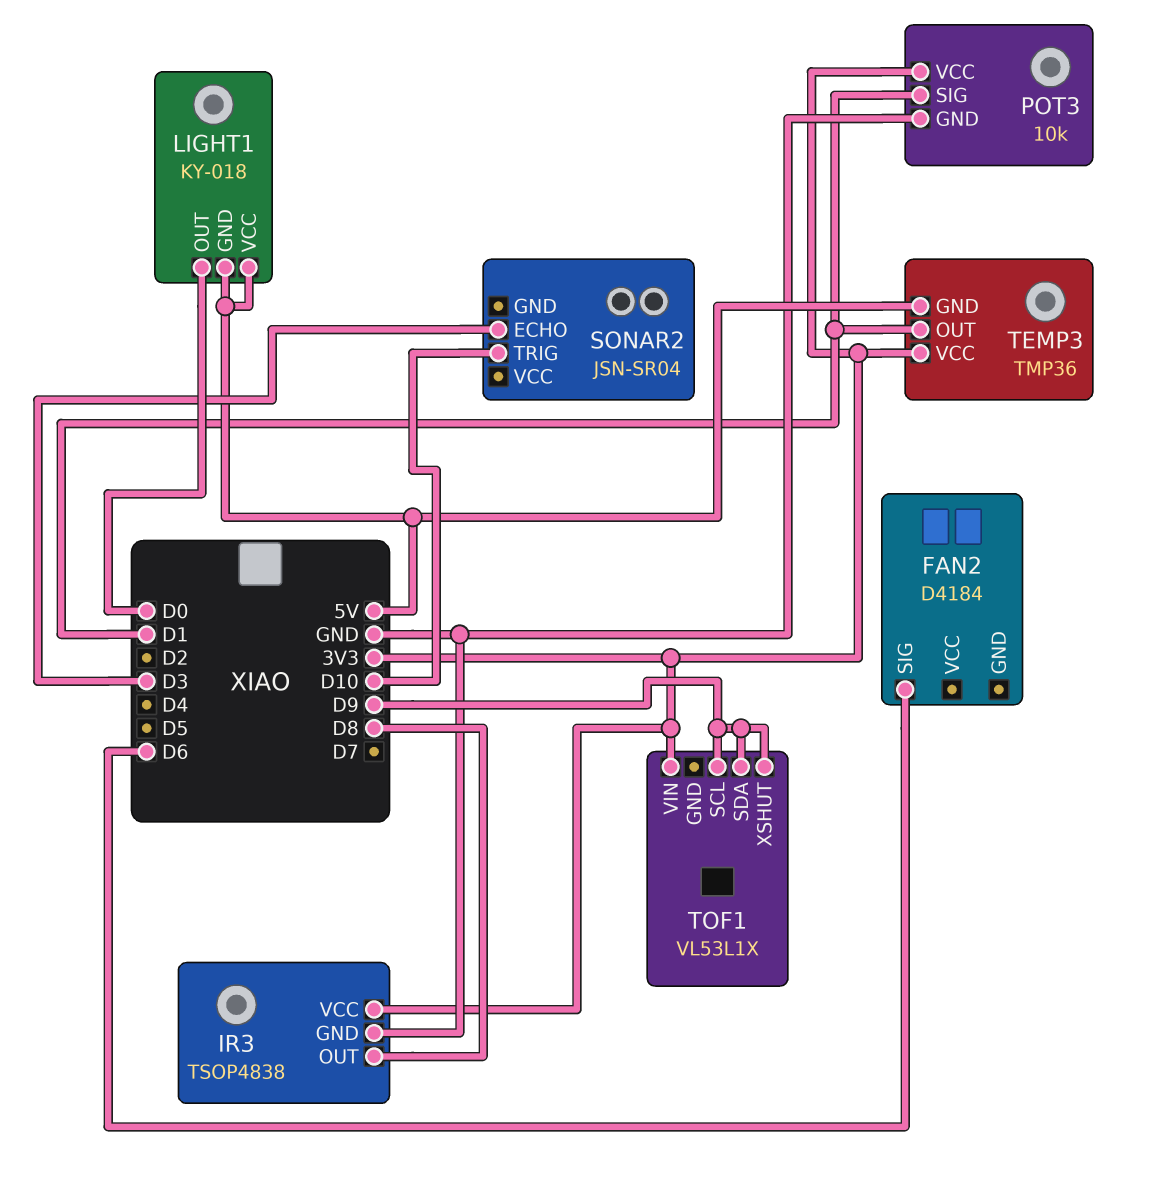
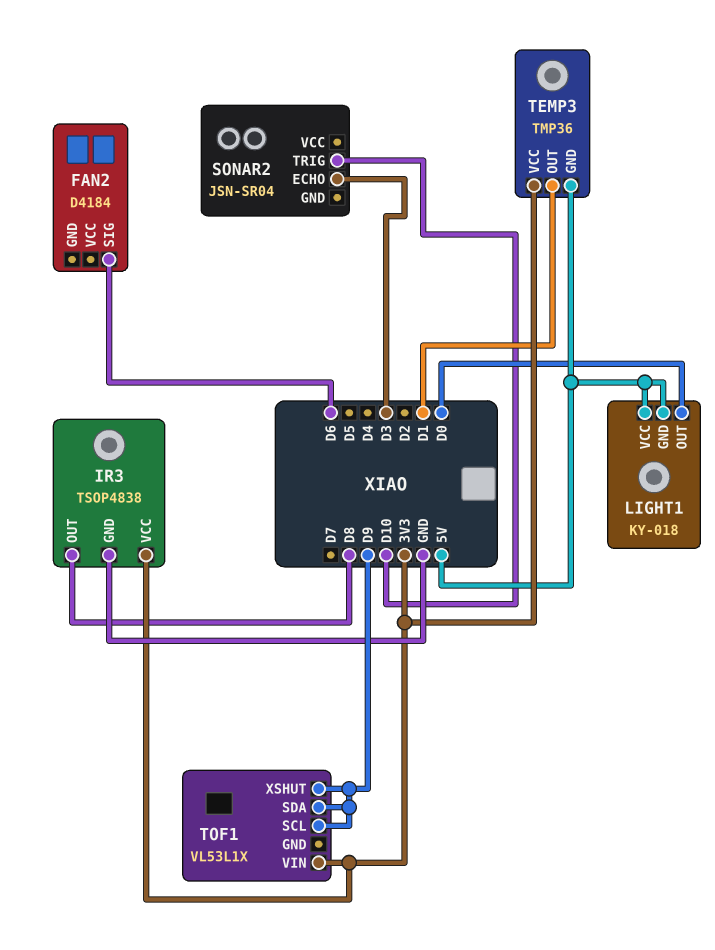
POT3: 10k -> none
POT3 pin GND: GND -> none
POT3 pin SIG: D1 -> none
POT3 pin VCC: 3V3 -> none

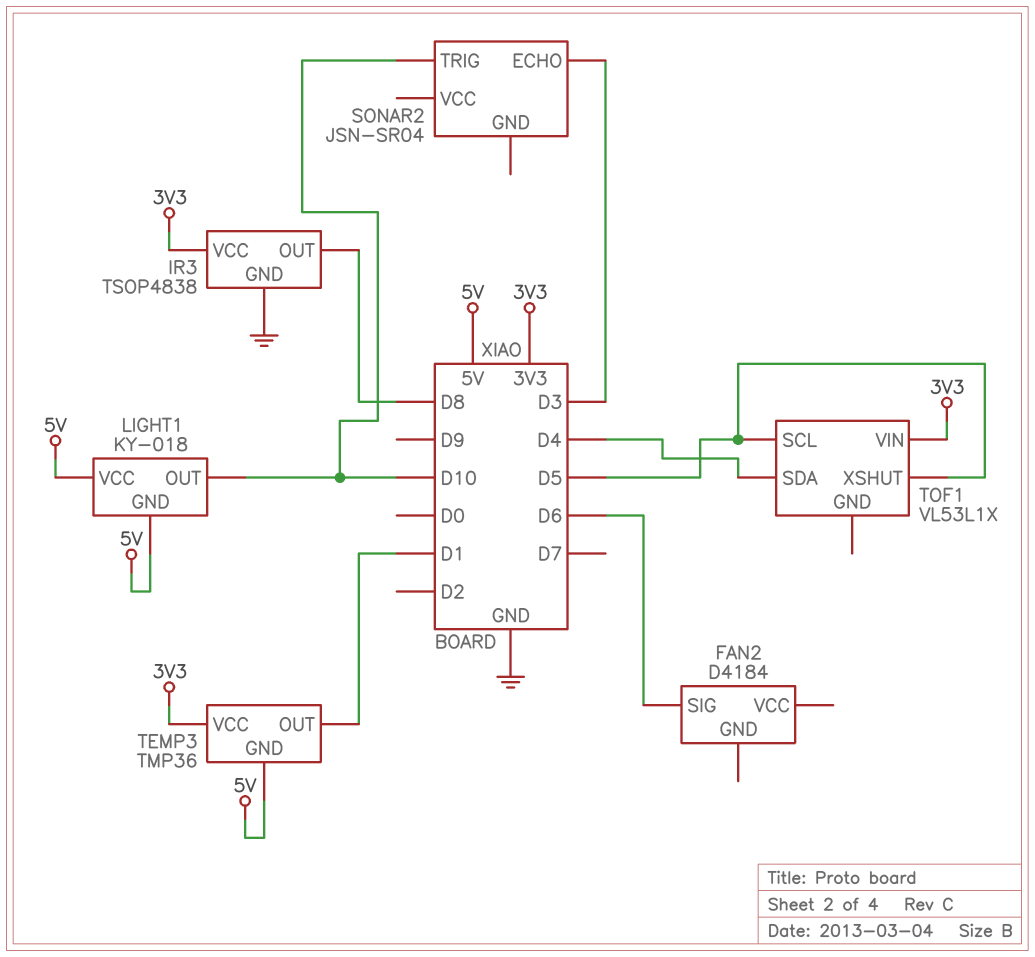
LIGHT1 pin OUT: D0 -> D10
TOF1 pin SCL: D9 -> D5
TOF1 pin SDA: D9 -> D4
TOF1 pin XSHUT: D9 -> D5

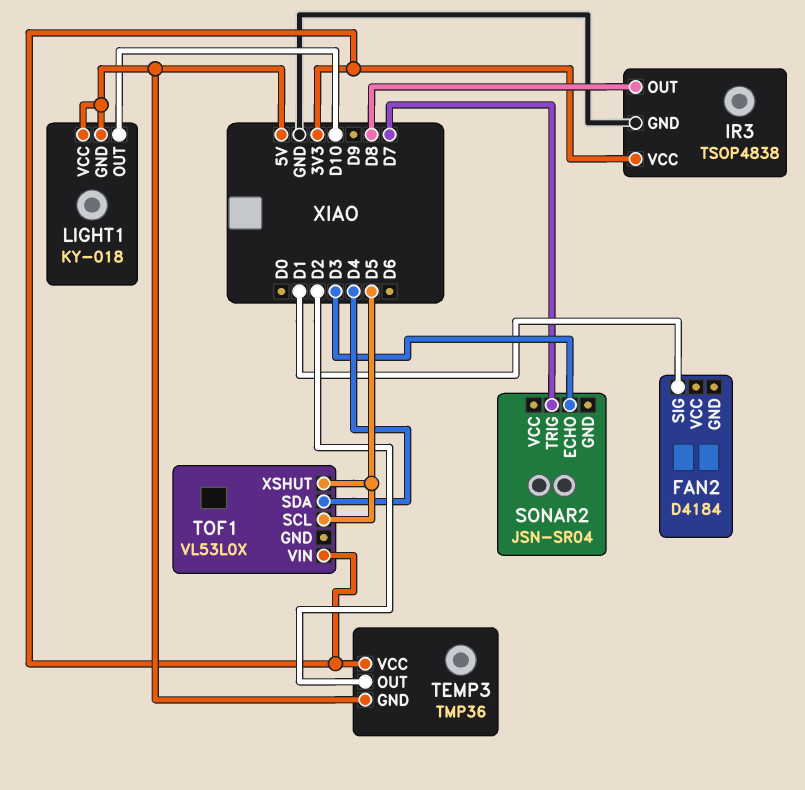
FAN2 pin SIG: D6 -> D1
SONAR2 pin TRIG: D10 -> D7
TEMP3 pin OUT: D1 -> D2
TOF1: VL53L1X -> VL53L0X

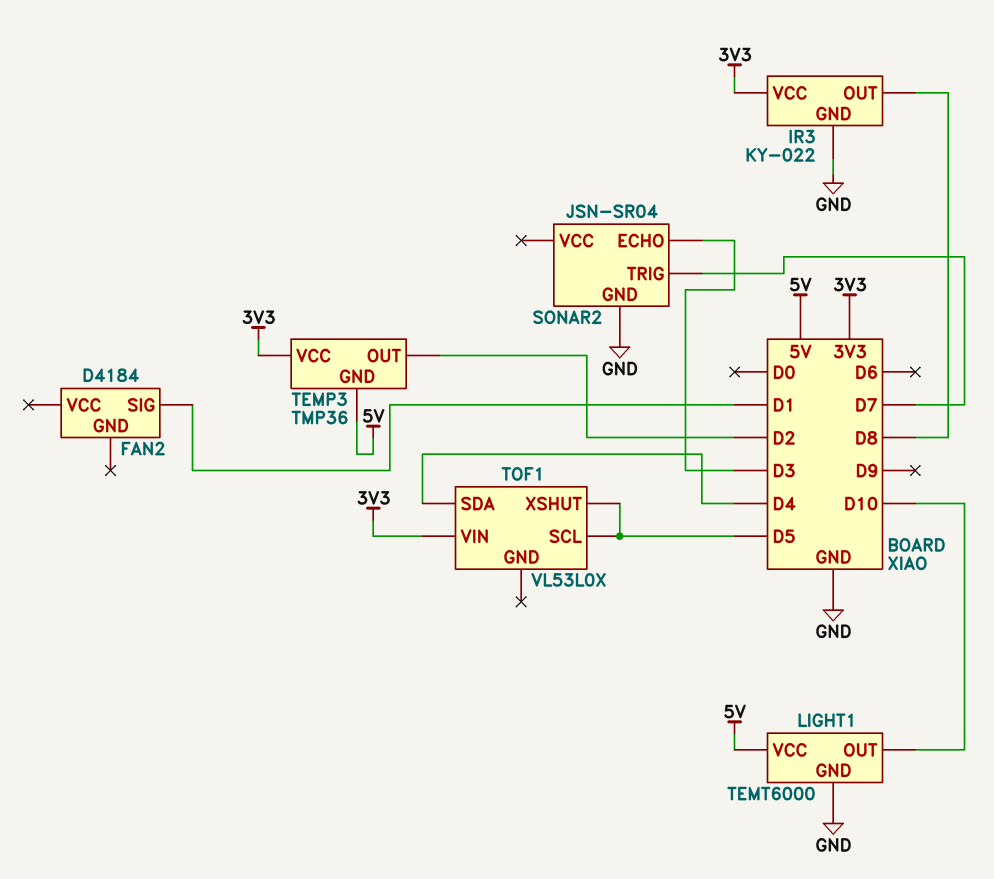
IR3: TSOP4838 -> KY-022
LIGHT1: KY-018 -> TEMT6000
LIGHT1 pin GND: 5V -> GND
SONAR2 pin GND: none -> GND

